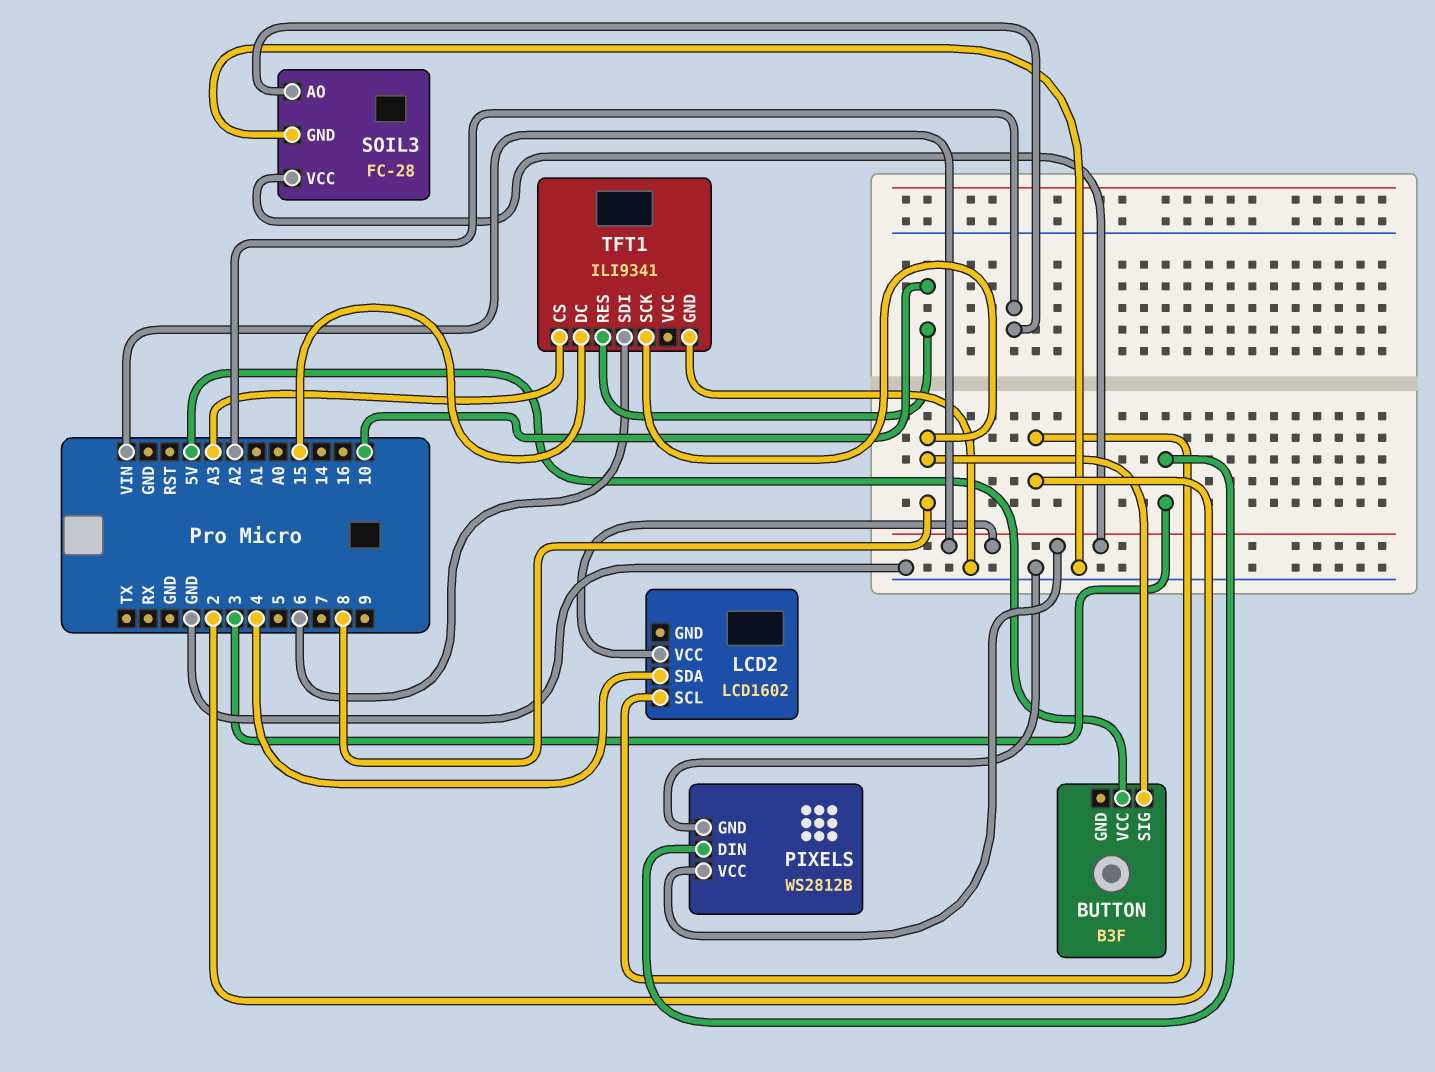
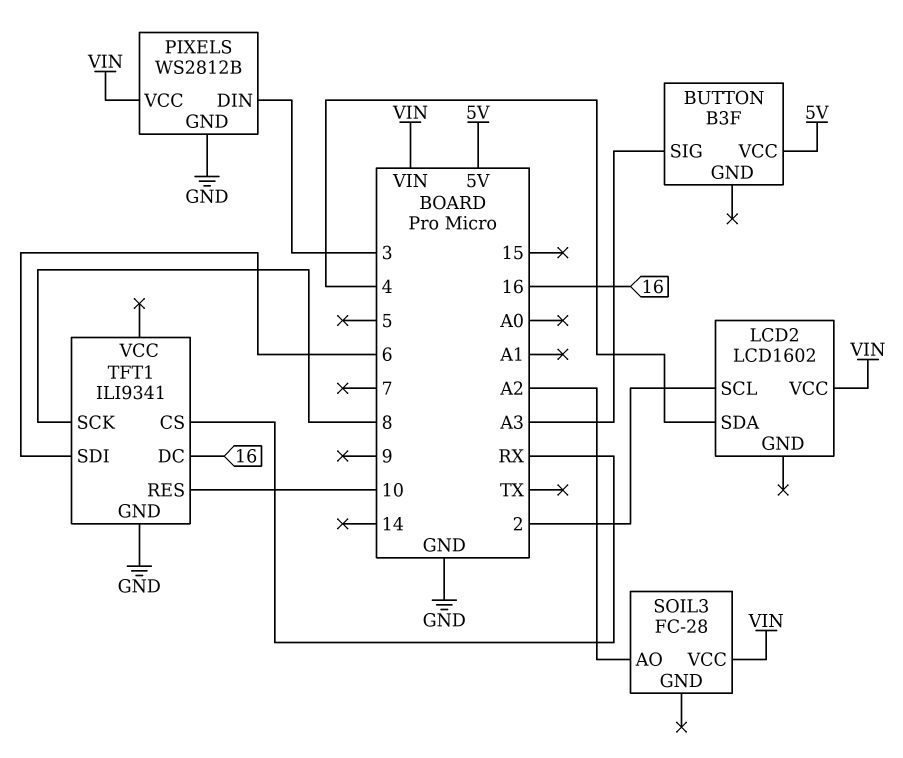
BUTTON pin SIG: 8 -> A3
SOIL3 pin GND: GND -> none
TFT1 pin CS: A3 -> RX
TFT1 pin DC: 15 -> 16

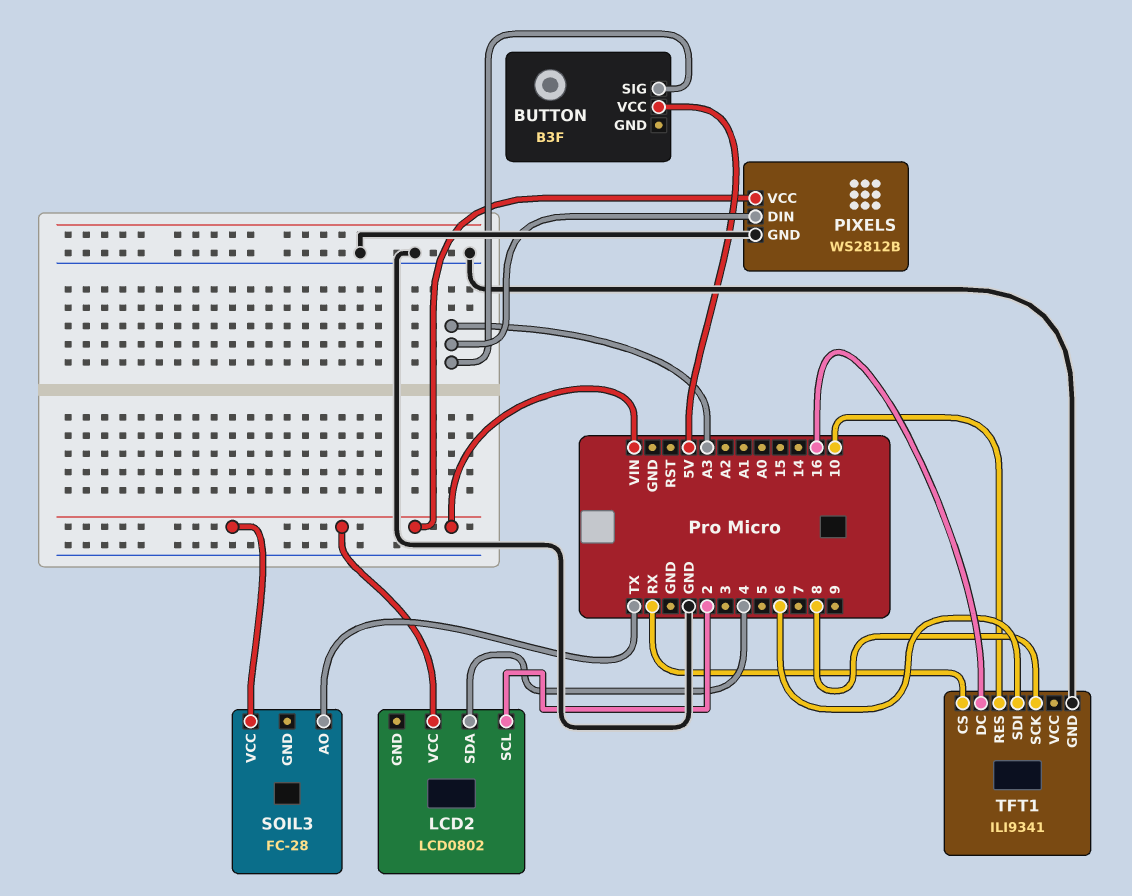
LCD2: LCD1602 -> LCD0802
PIXELS pin DIN: 3 -> A3
SOIL3 pin AO: A2 -> TX

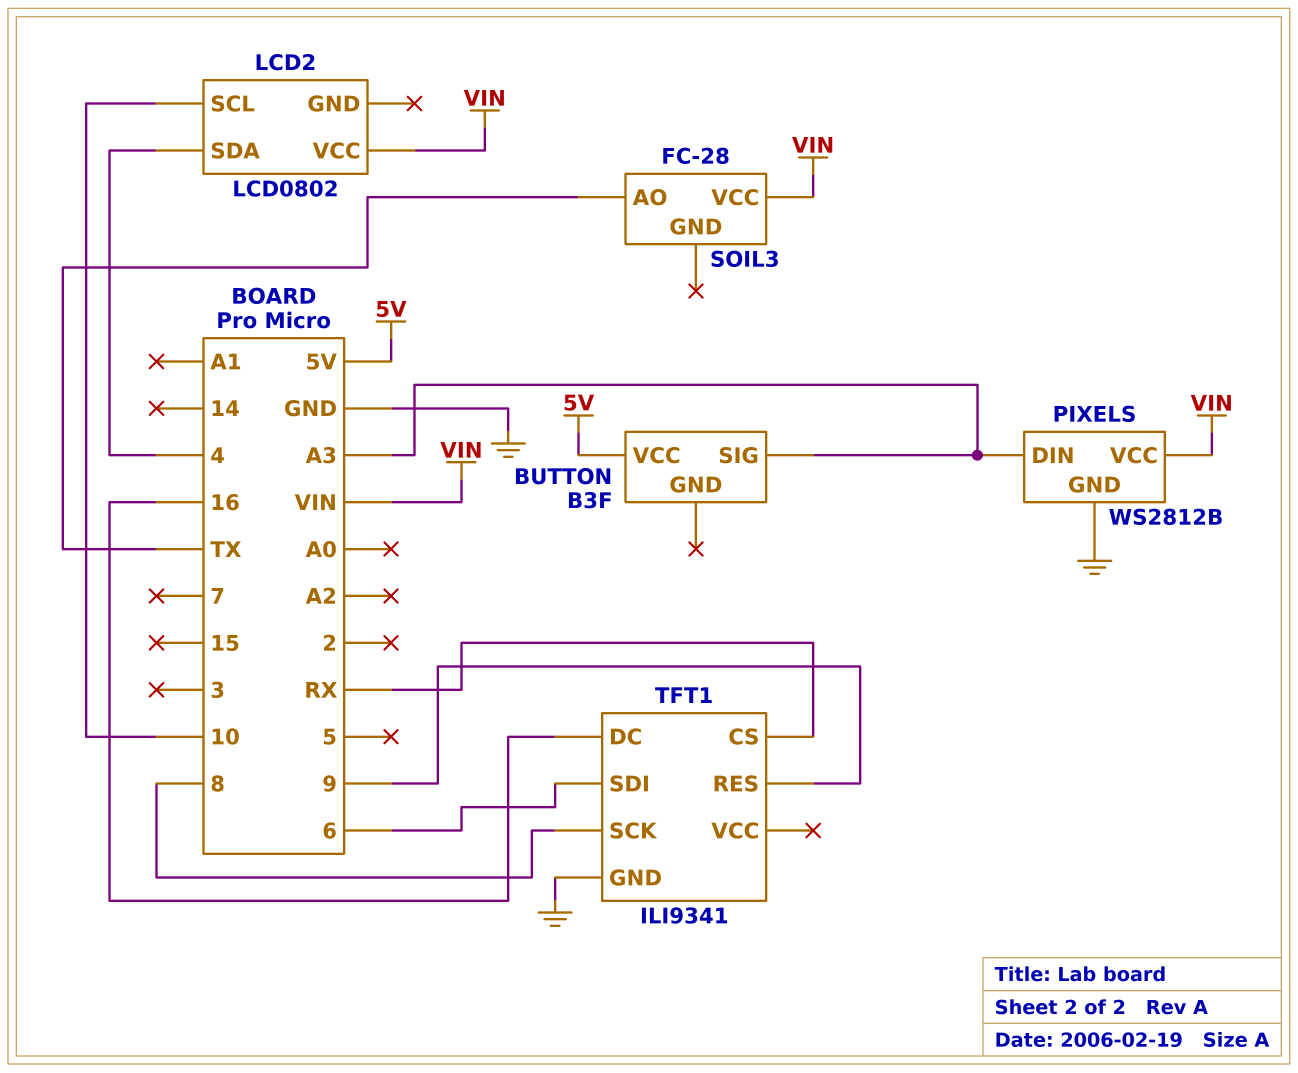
LCD2 pin SCL: 2 -> 10
TFT1 pin RES: 10 -> 9

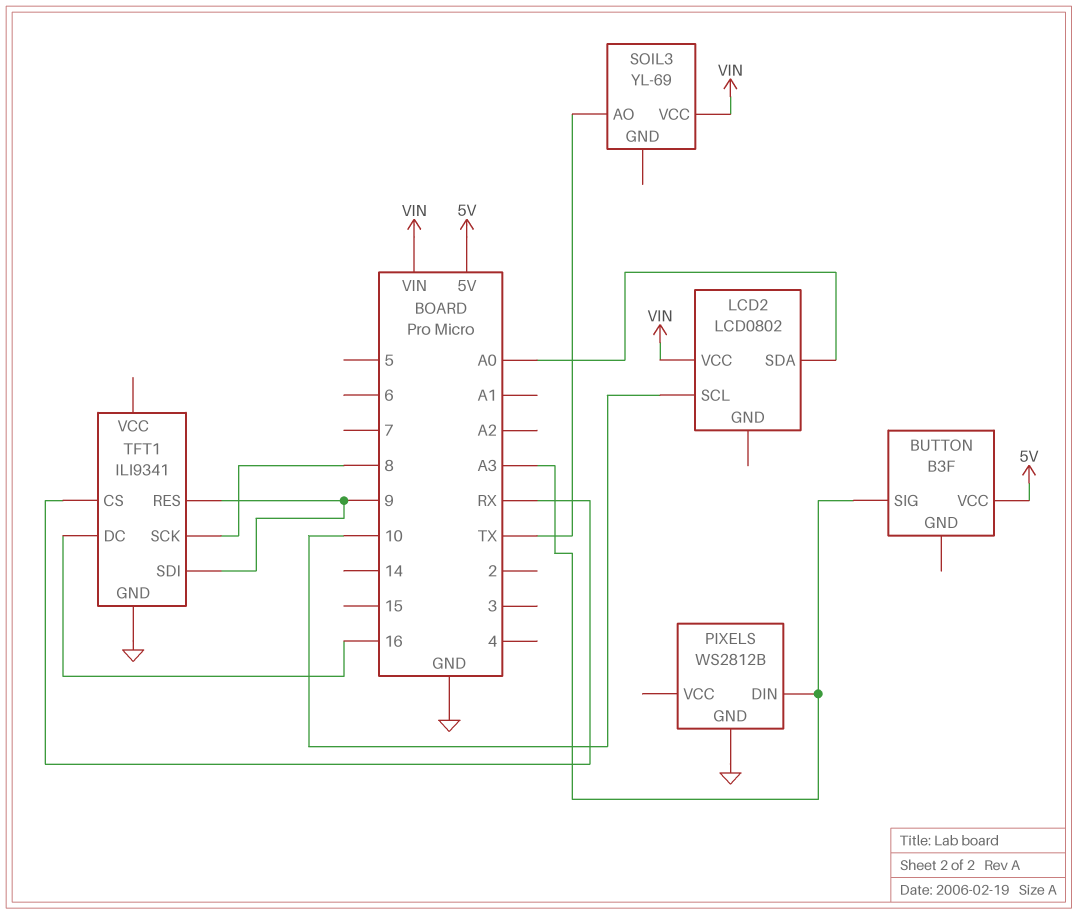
LCD2 pin SDA: 4 -> A0
PIXELS pin VCC: VIN -> none
SOIL3: FC-28 -> YL-69
TFT1 pin SDI: 6 -> 9

